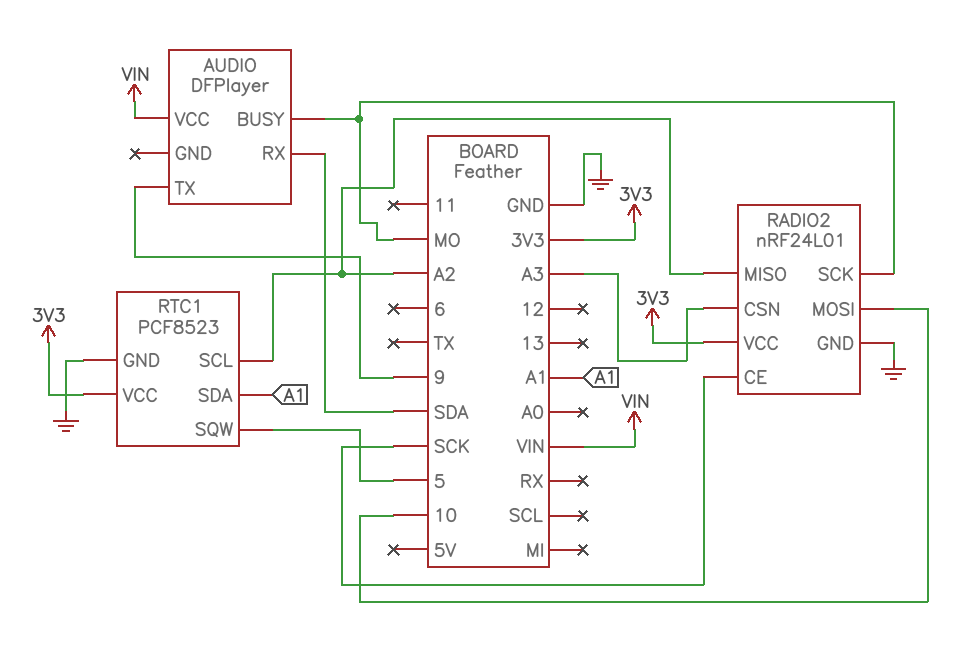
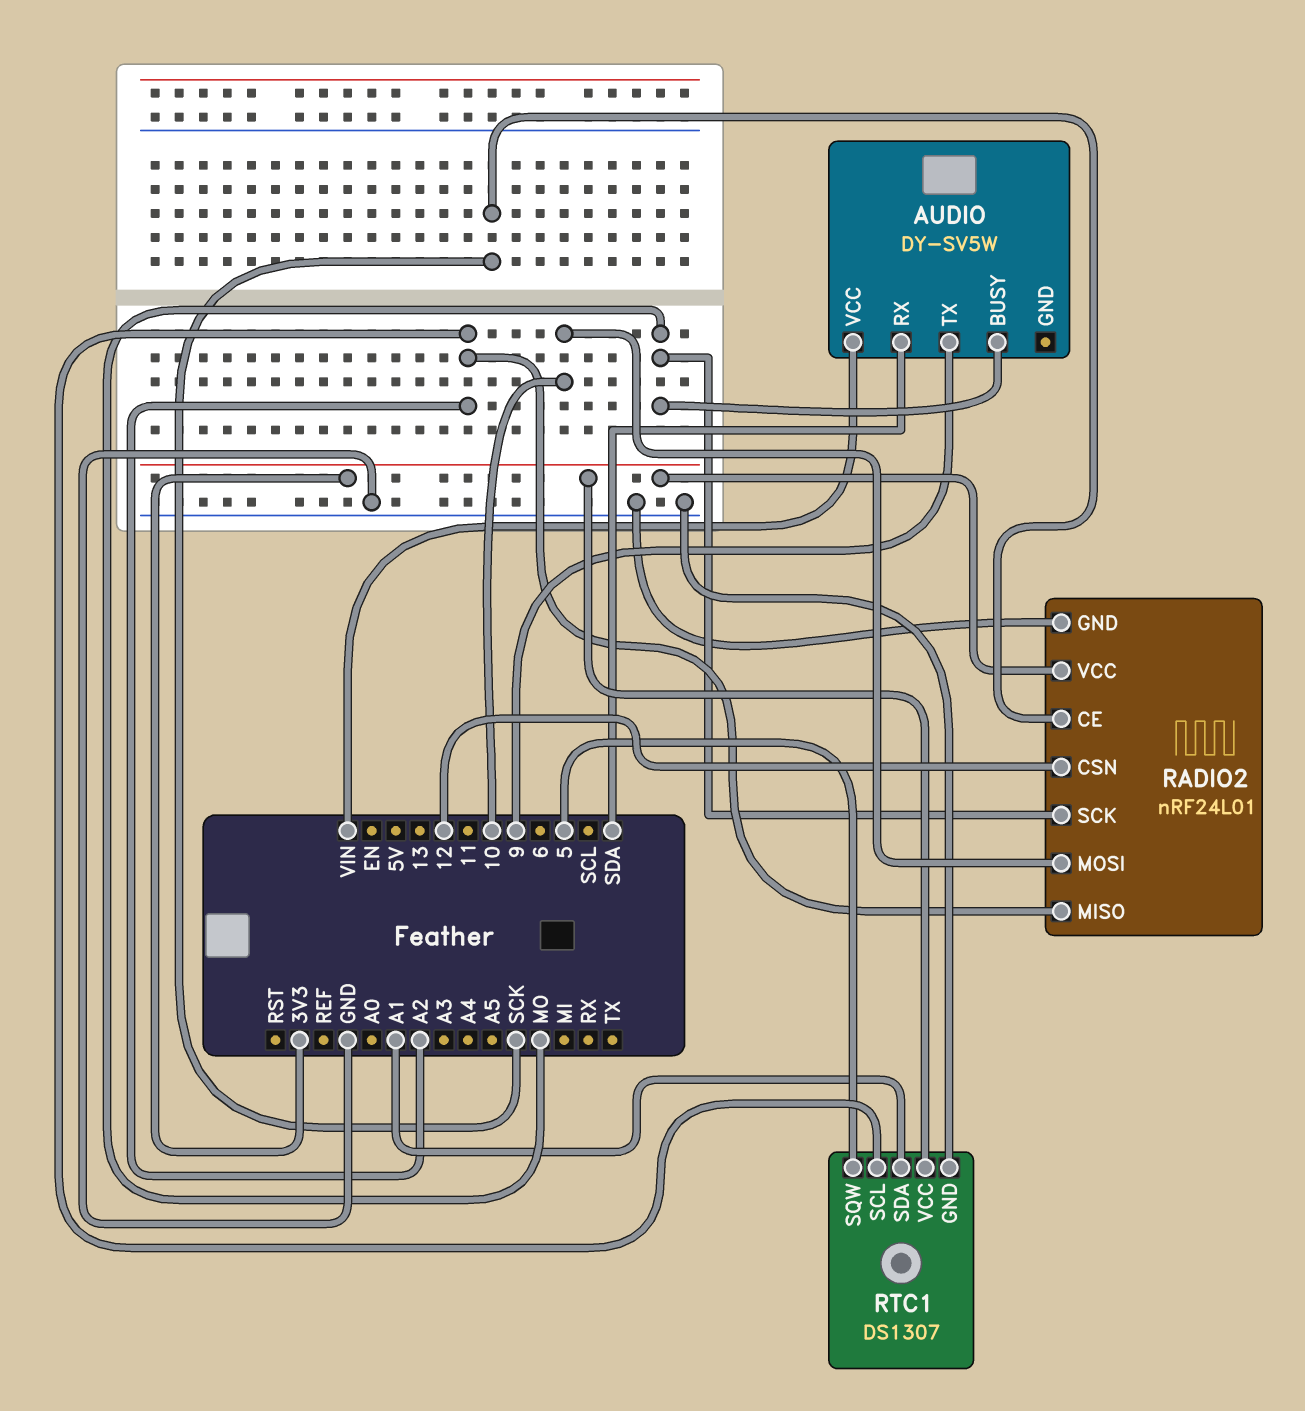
AUDIO: DFPlayer -> DY-SV5W
RADIO2 pin CSN: A3 -> 12
RTC1: PCF8523 -> DS1307

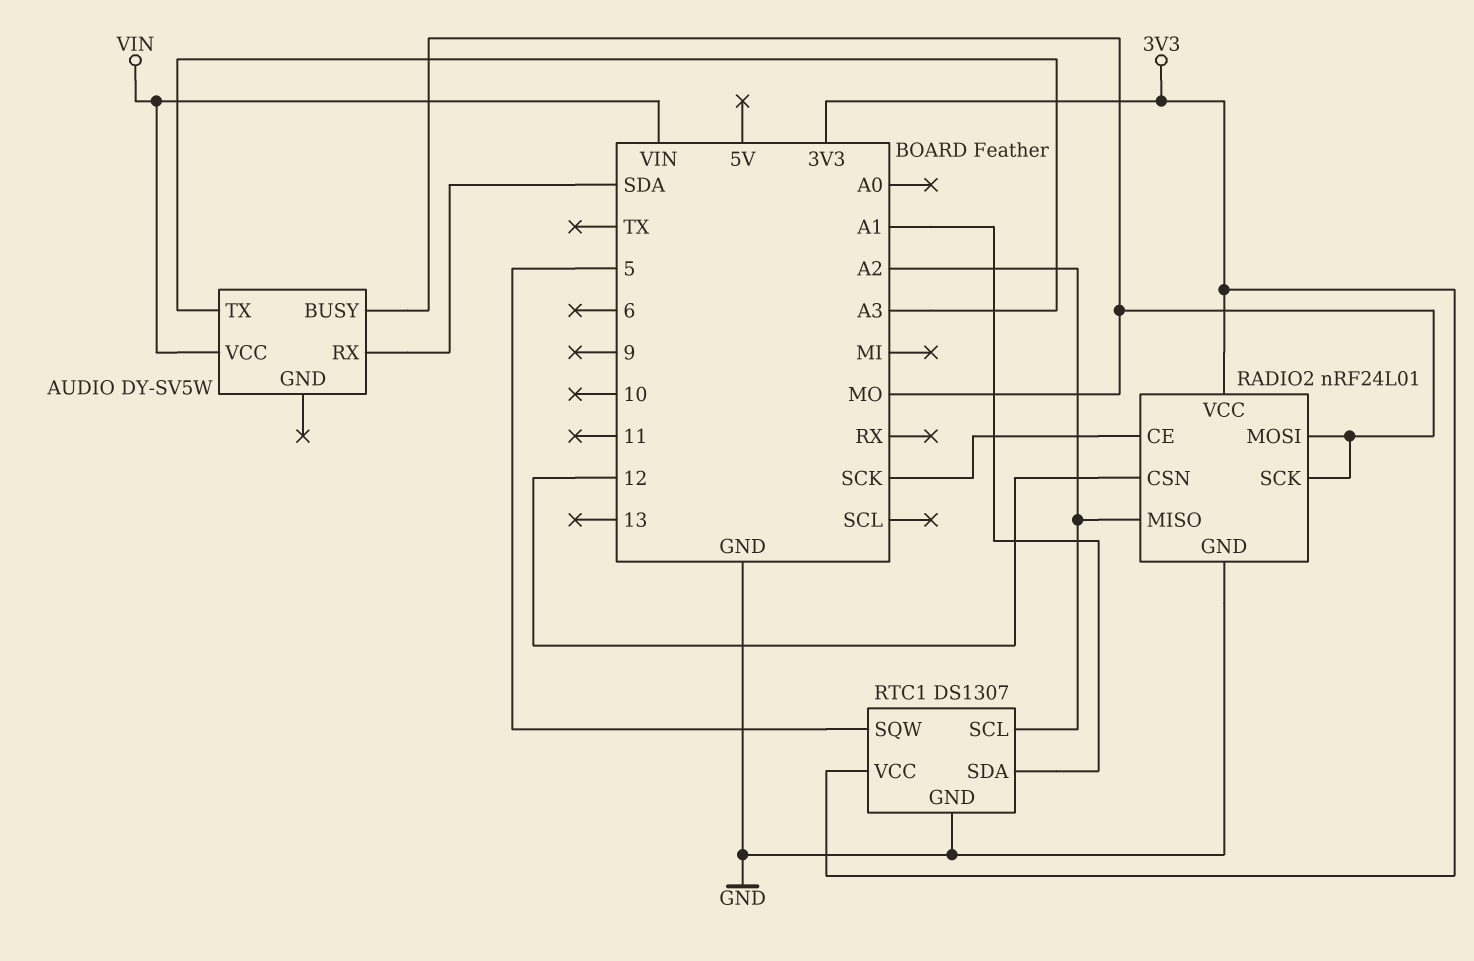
AUDIO pin TX: 9 -> A3
RADIO2 pin MOSI: 10 -> MO

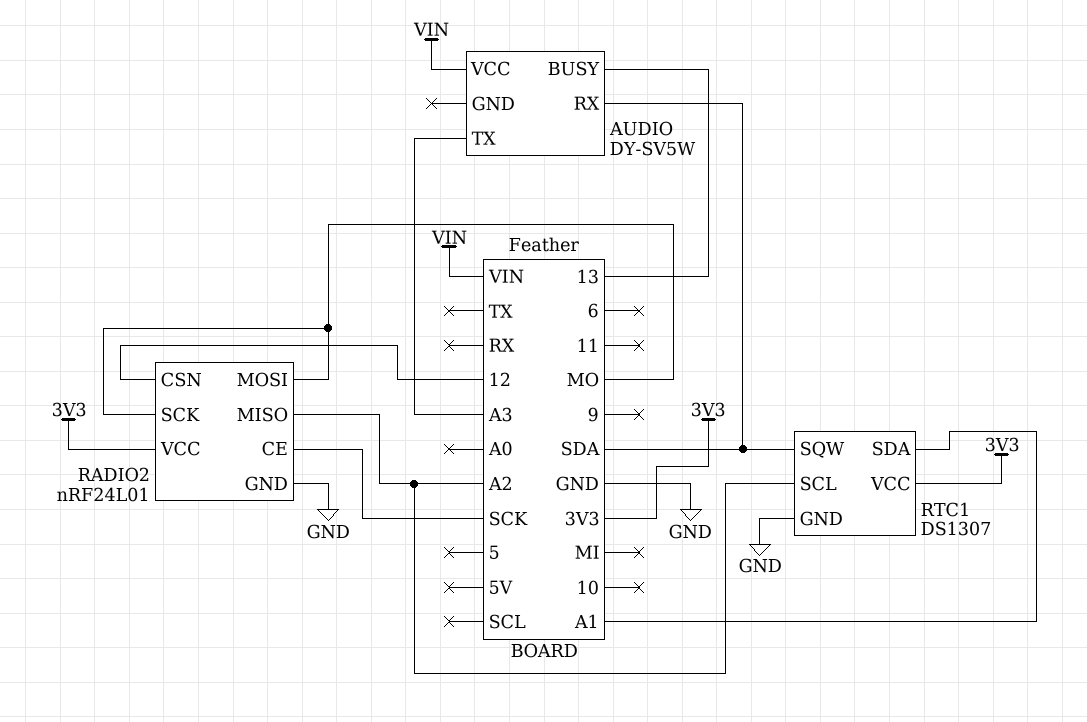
AUDIO pin BUSY: MO -> 13
RTC1 pin SQW: 5 -> SDA

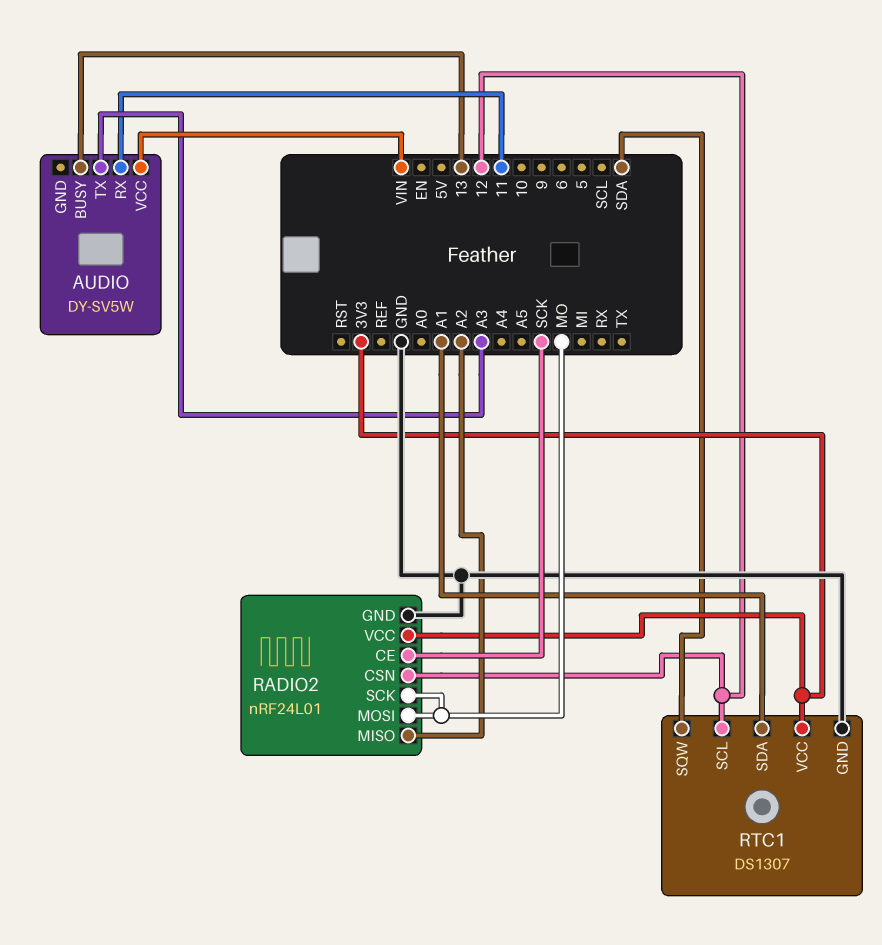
AUDIO pin RX: SDA -> 11
RTC1 pin SCL: A2 -> 12

